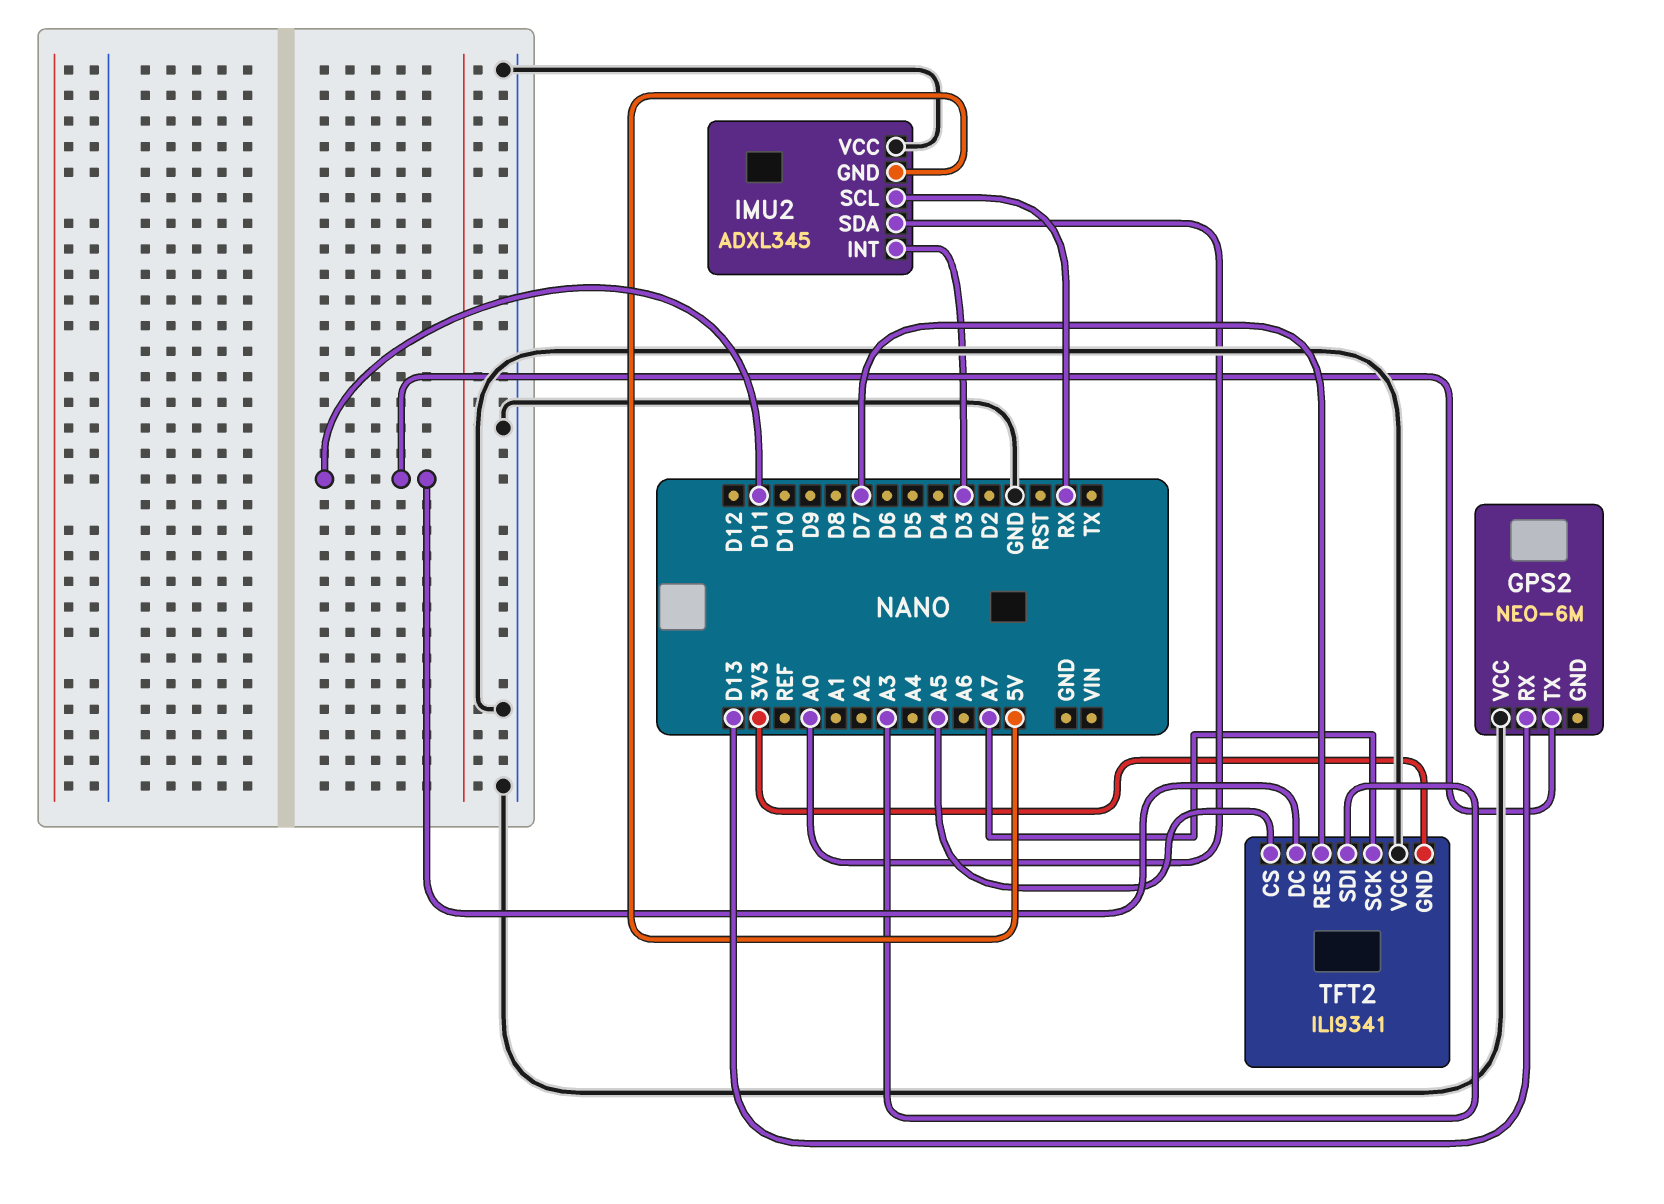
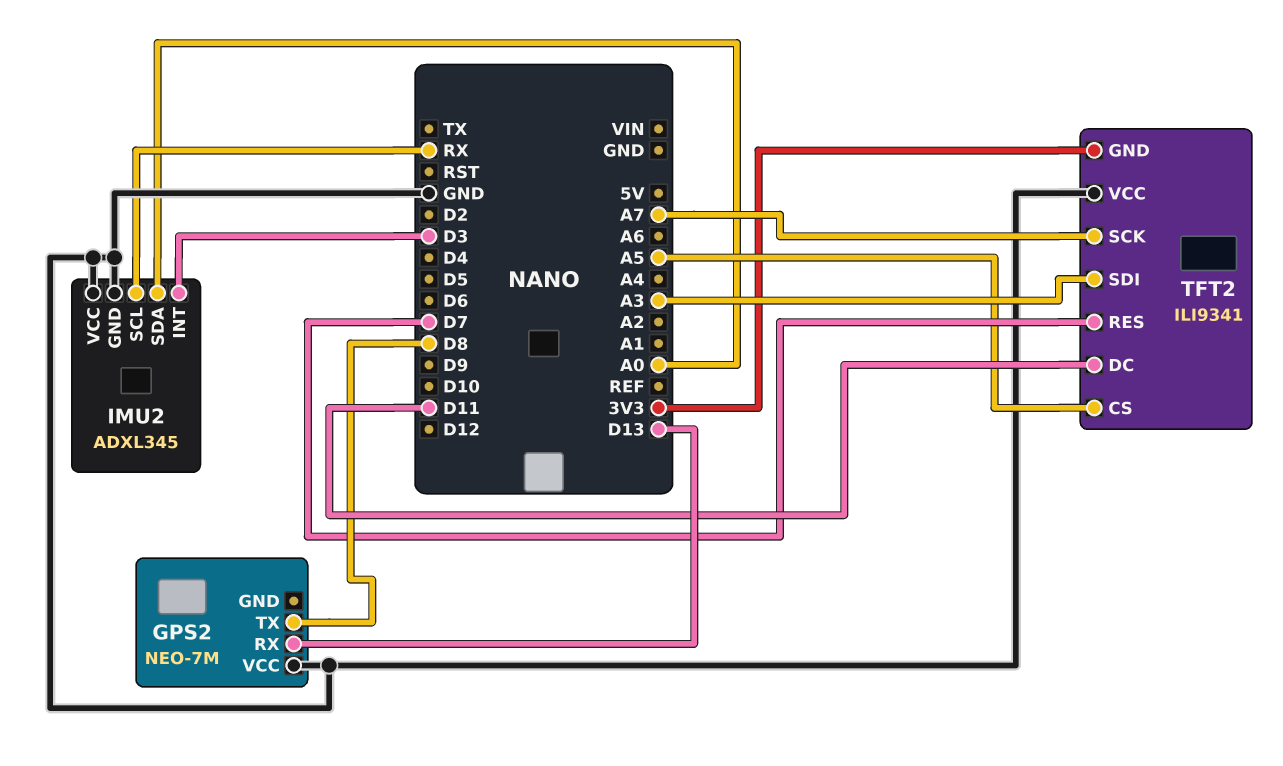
GPS2: NEO-6M -> NEO-7M
GPS2 pin TX: D11 -> D8
IMU2 pin GND: 5V -> GND

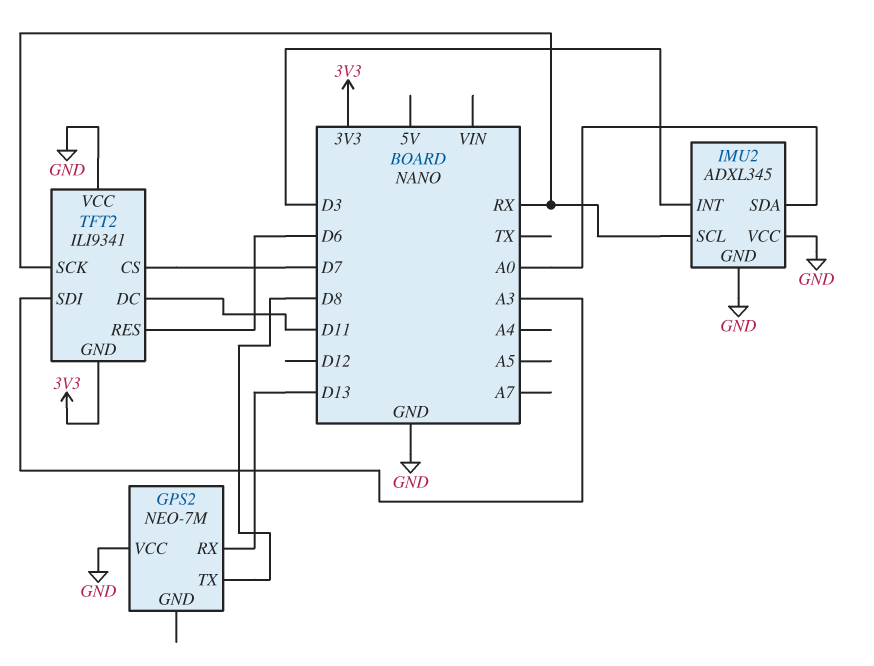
TFT2 pin CS: A5 -> D7
TFT2 pin RES: D7 -> D6
TFT2 pin SCK: A7 -> RX

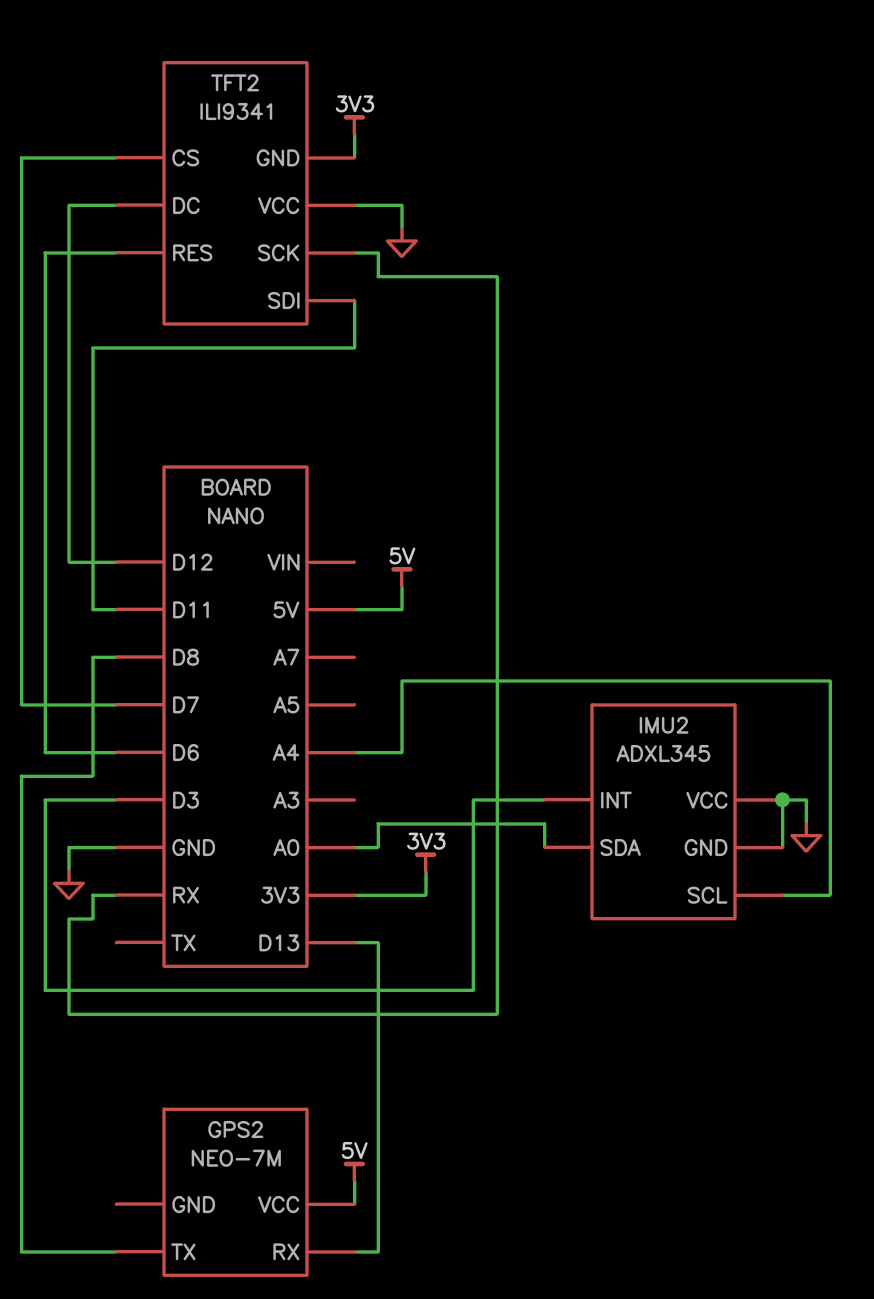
GPS2 pin VCC: GND -> 5V
IMU2 pin SCL: RX -> A4
TFT2 pin DC: D11 -> D12
TFT2 pin SDI: A3 -> D11

